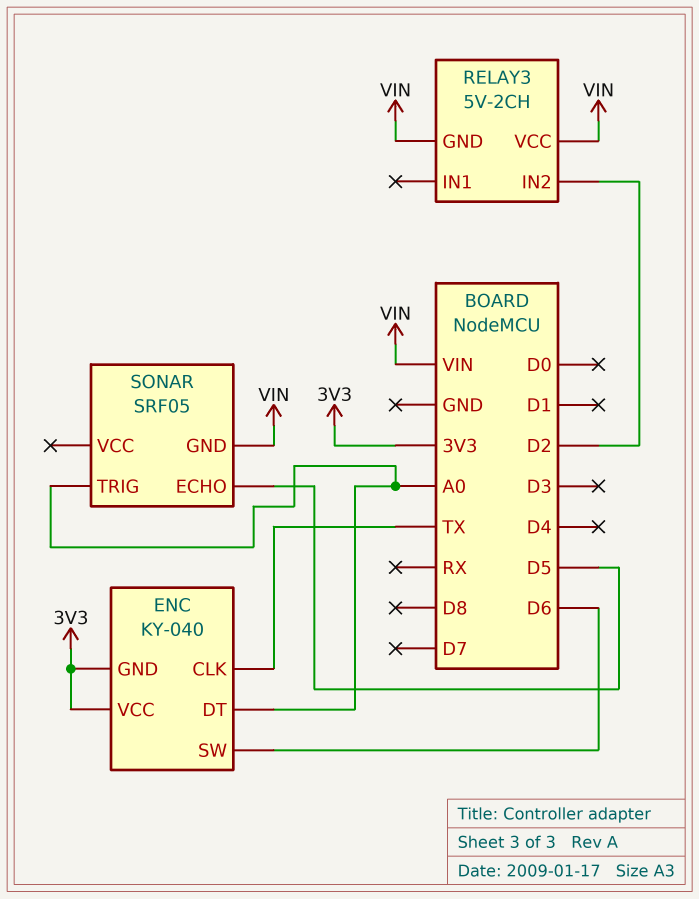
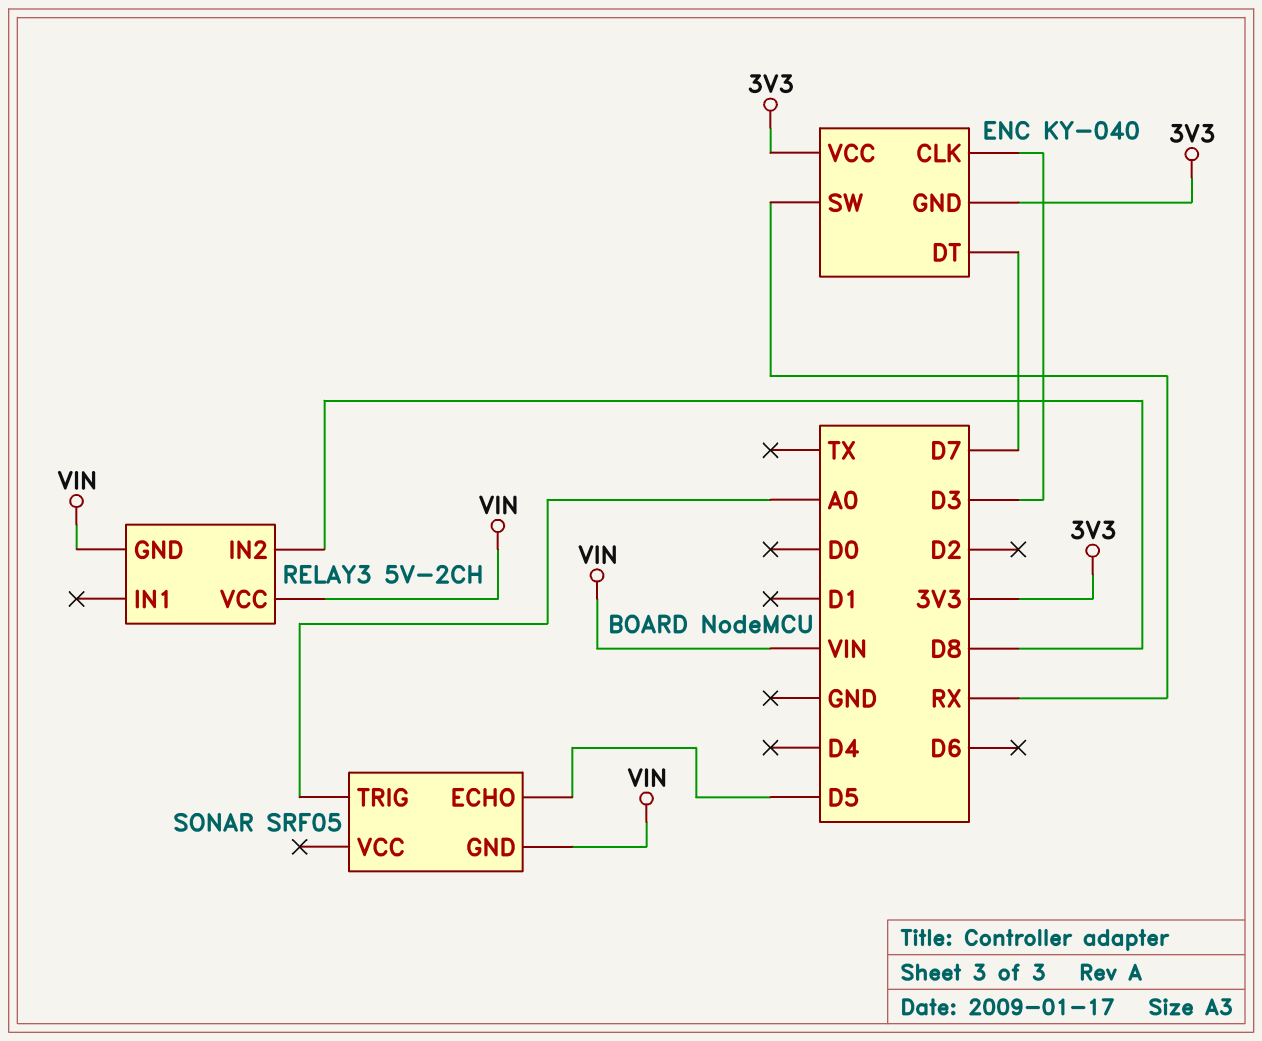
ENC pin CLK: TX -> D3
ENC pin DT: A0 -> D7
ENC pin SW: D6 -> RX
RELAY3 pin IN2: D2 -> D8

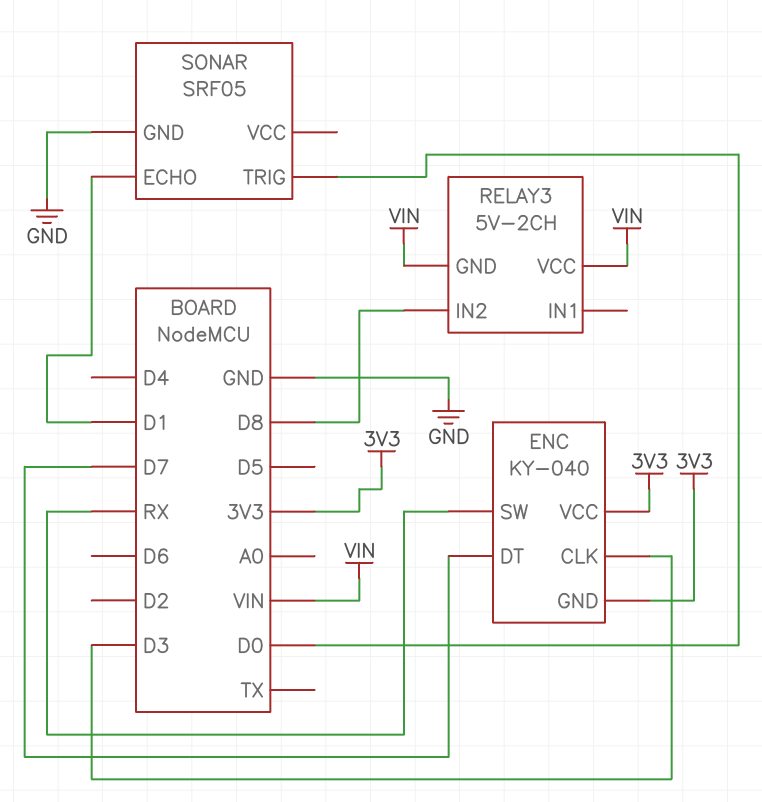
SONAR pin ECHO: D5 -> D1
SONAR pin GND: VIN -> GND
SONAR pin TRIG: A0 -> D0

